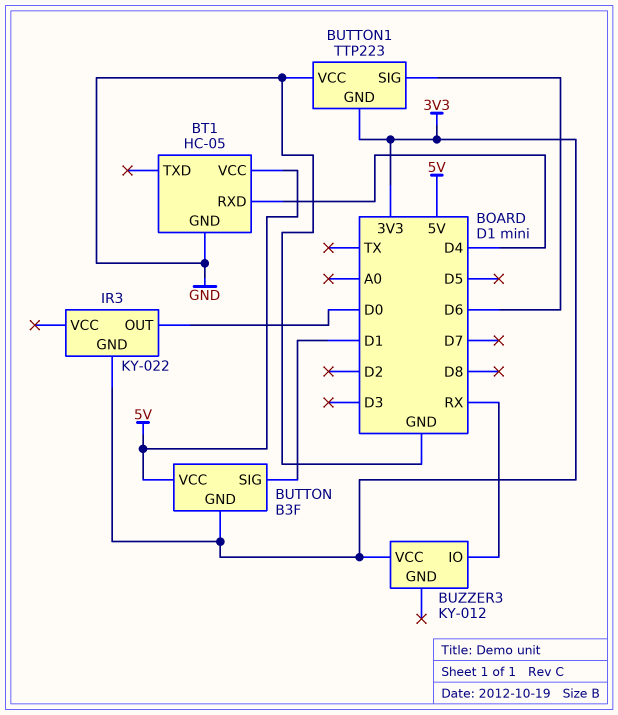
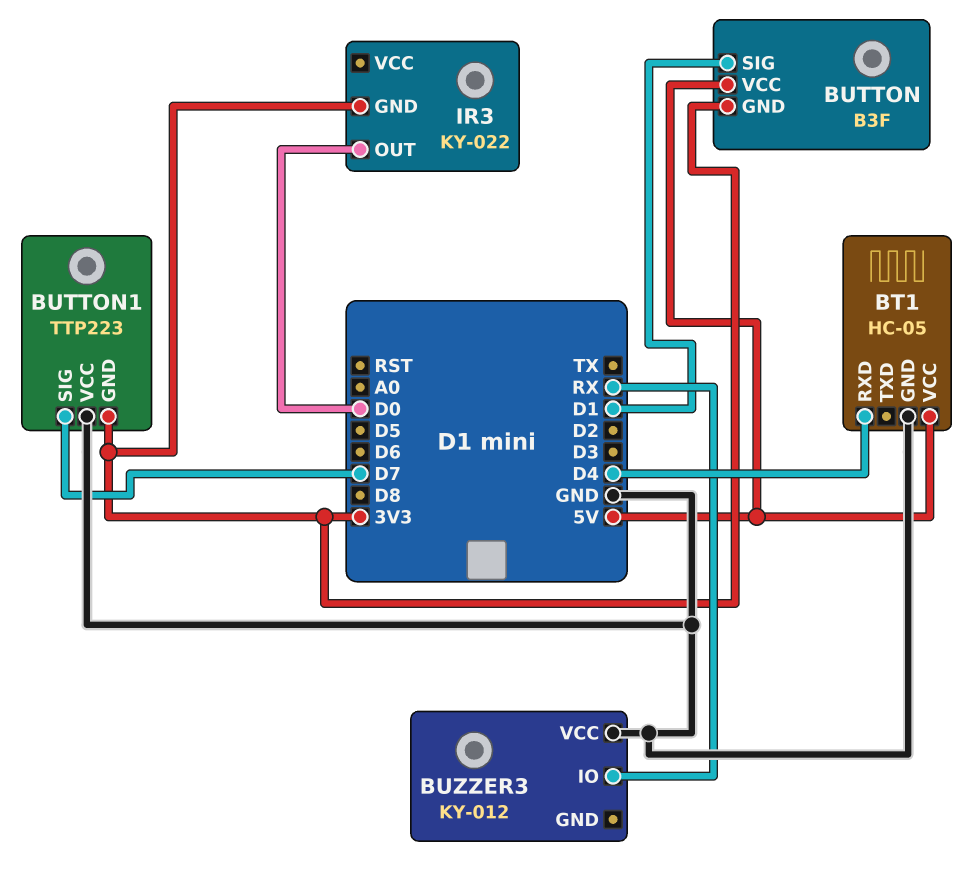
BUTTON1 pin SIG: D6 -> D7
BUZZER3 pin VCC: 3V3 -> GND

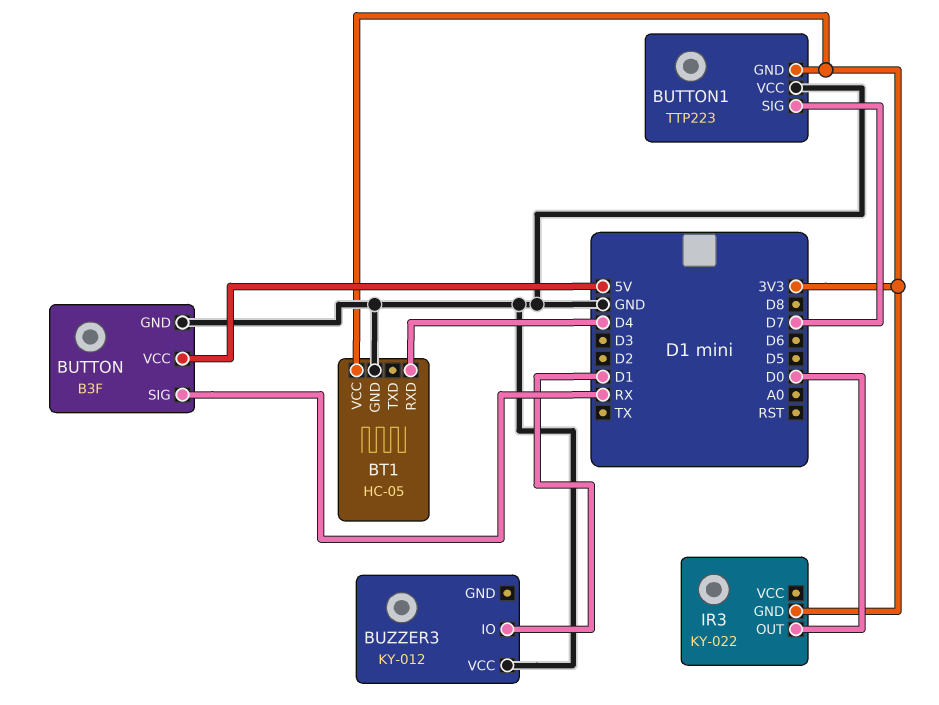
BT1 pin VCC: 5V -> 3V3
BUTTON pin GND: 3V3 -> GND
BUTTON pin SIG: D1 -> RX
BUZZER3 pin IO: RX -> D1

